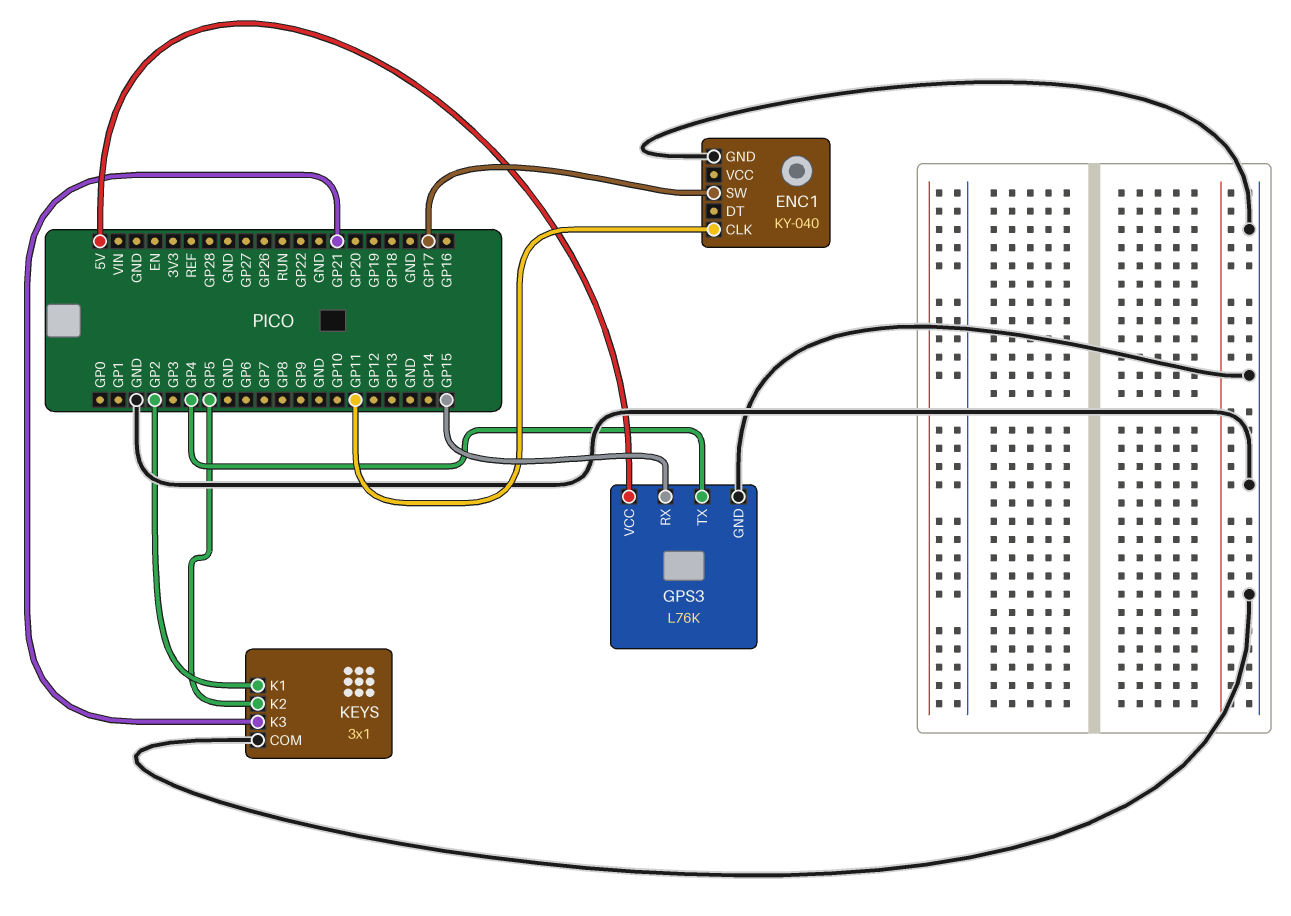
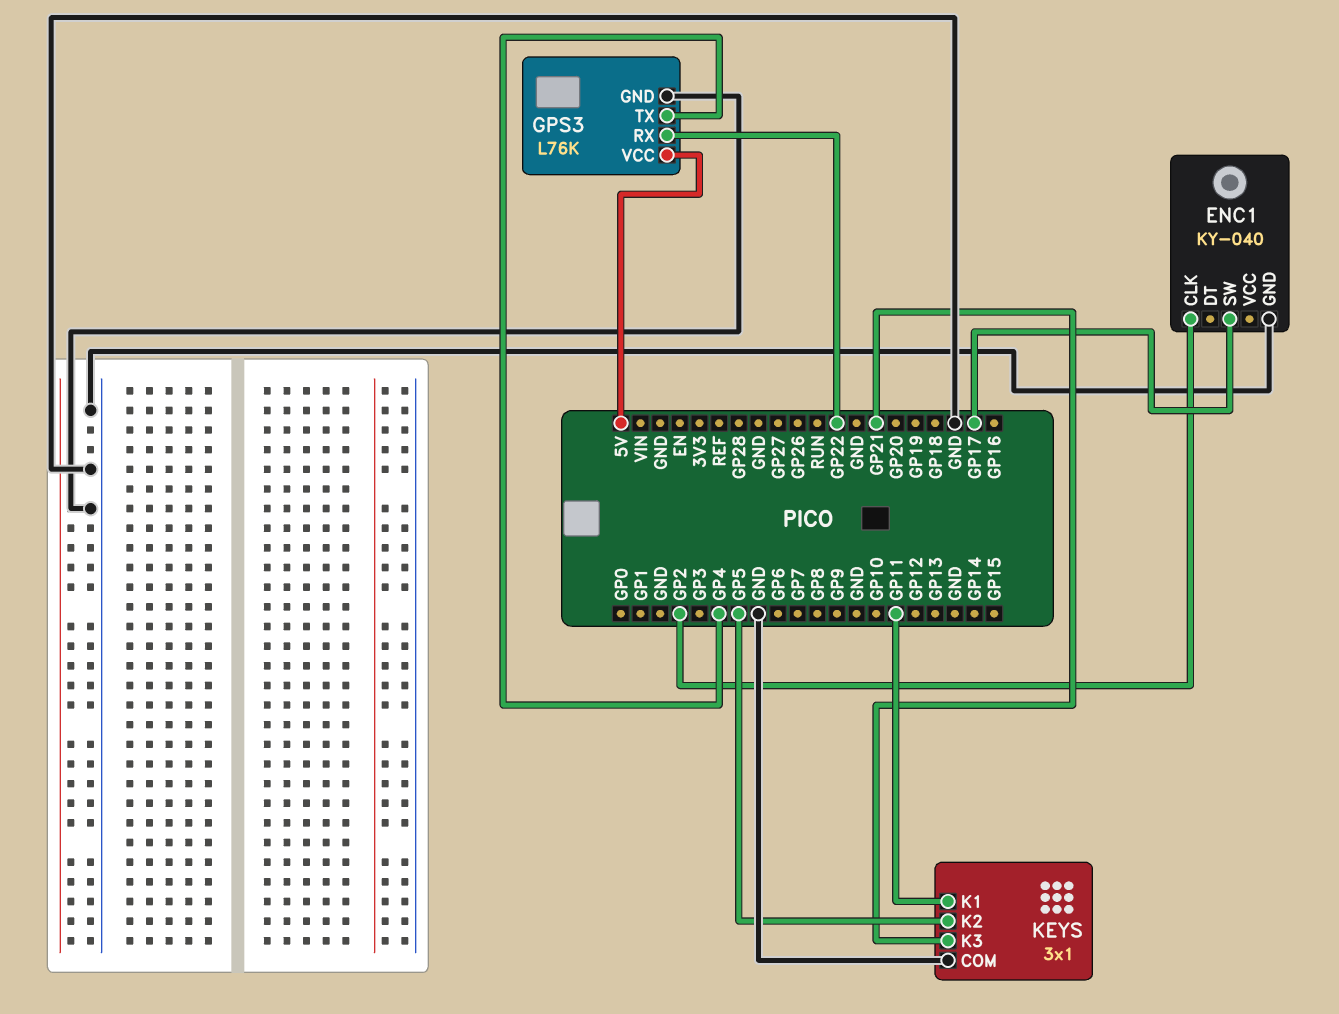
ENC1 pin CLK: GP11 -> GP2
GPS3 pin RX: GP15 -> GP22
KEYS pin K1: GP2 -> GP11

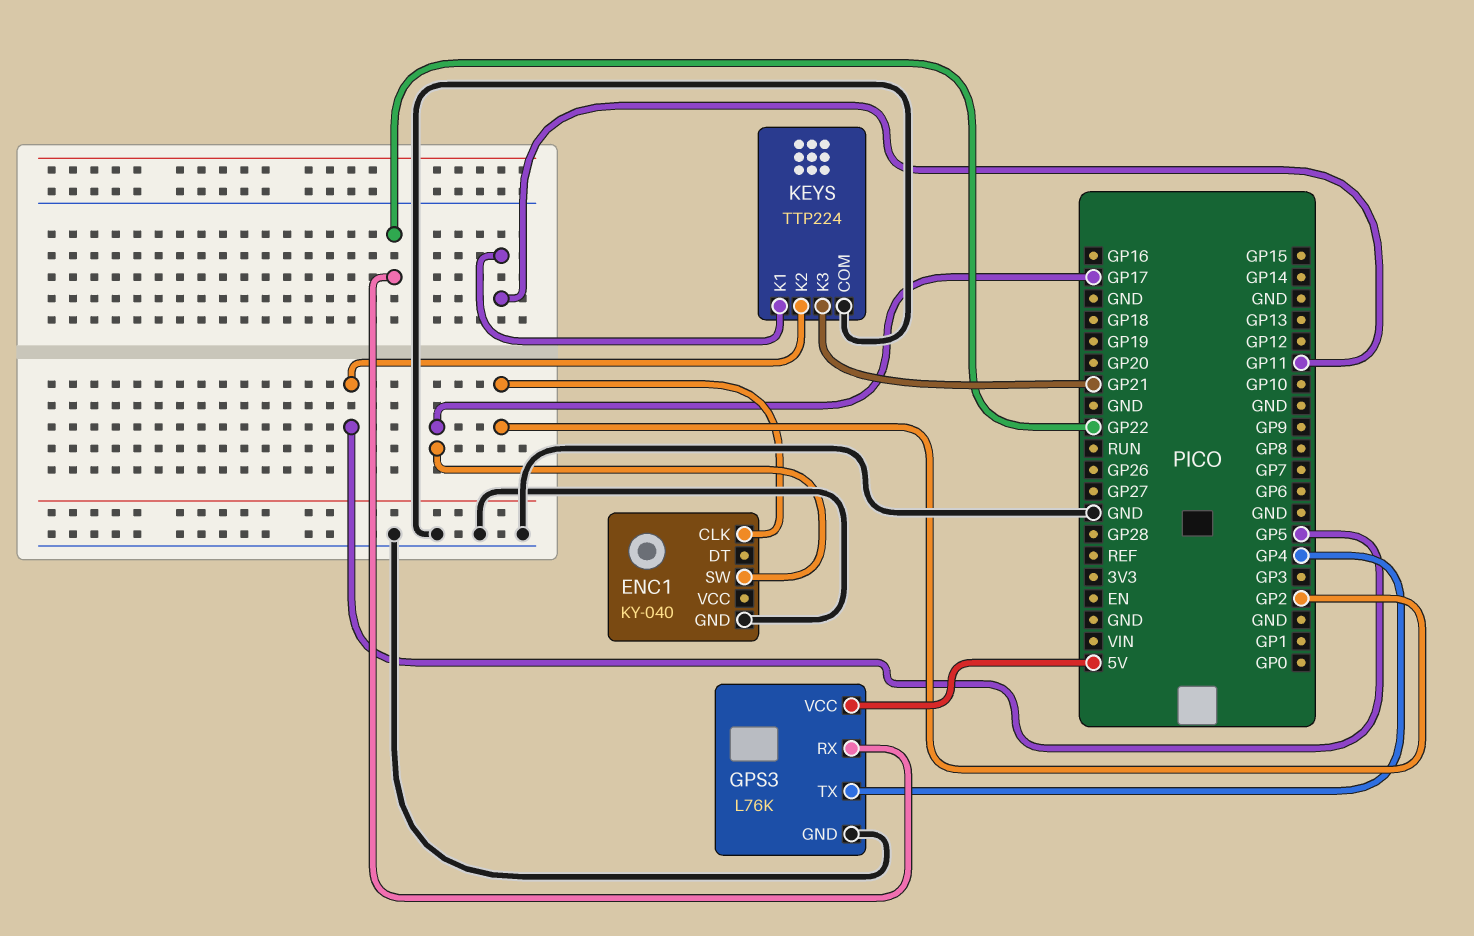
KEYS: 3x1 -> TTP224

